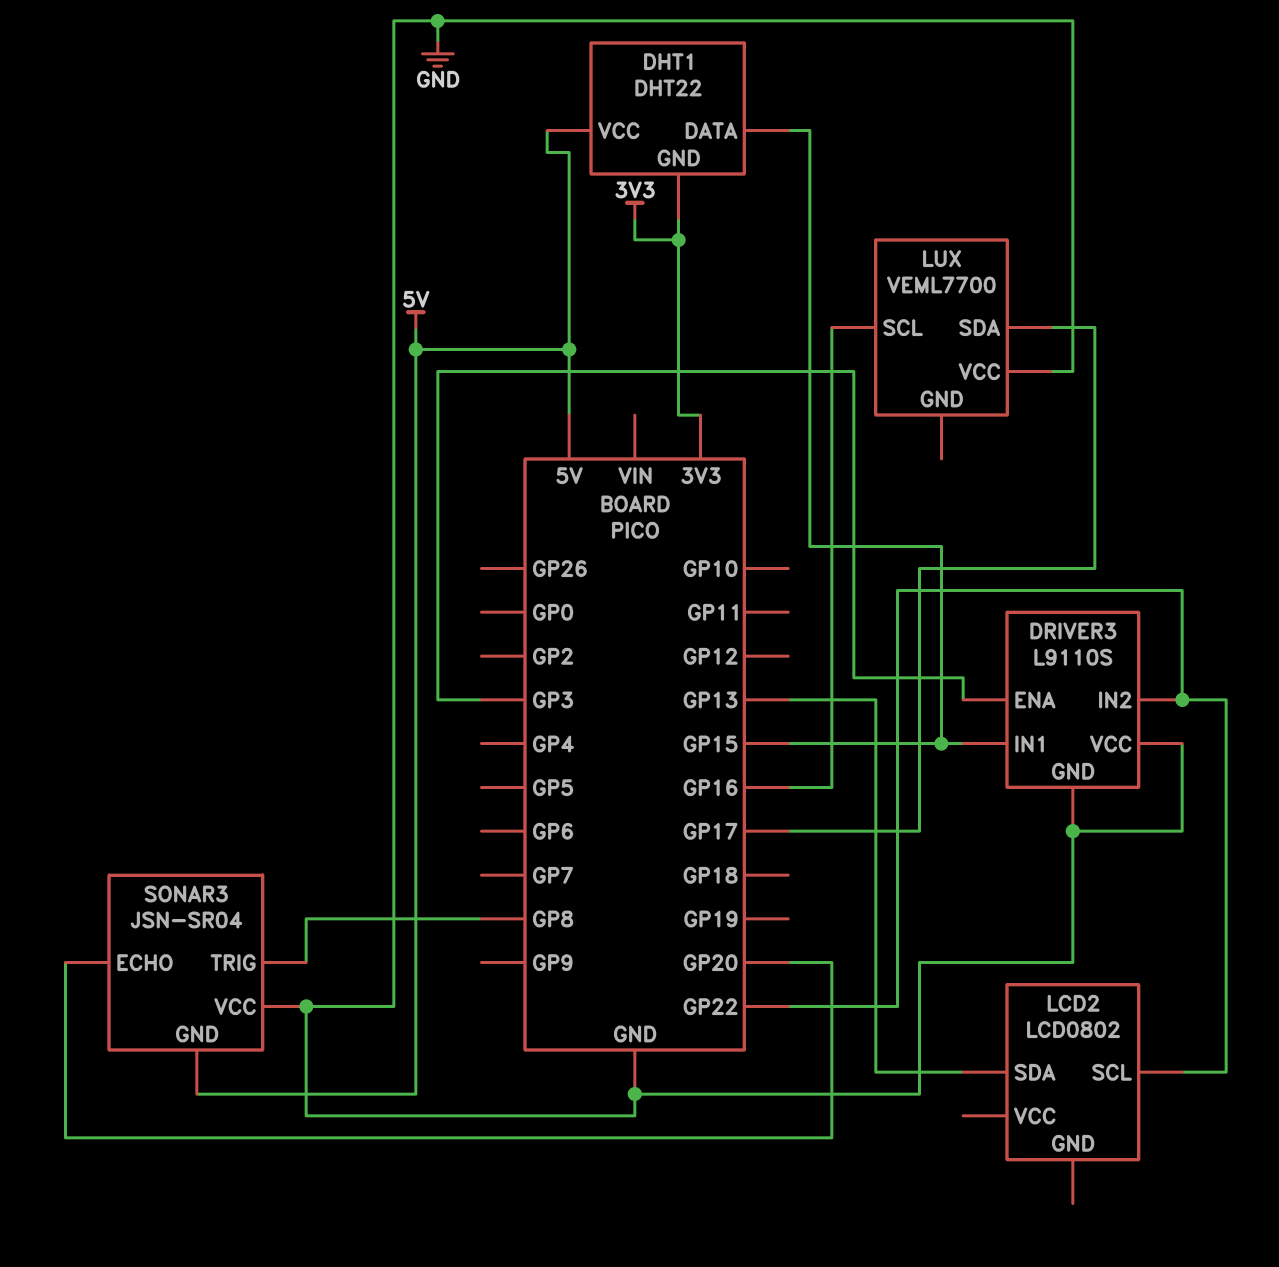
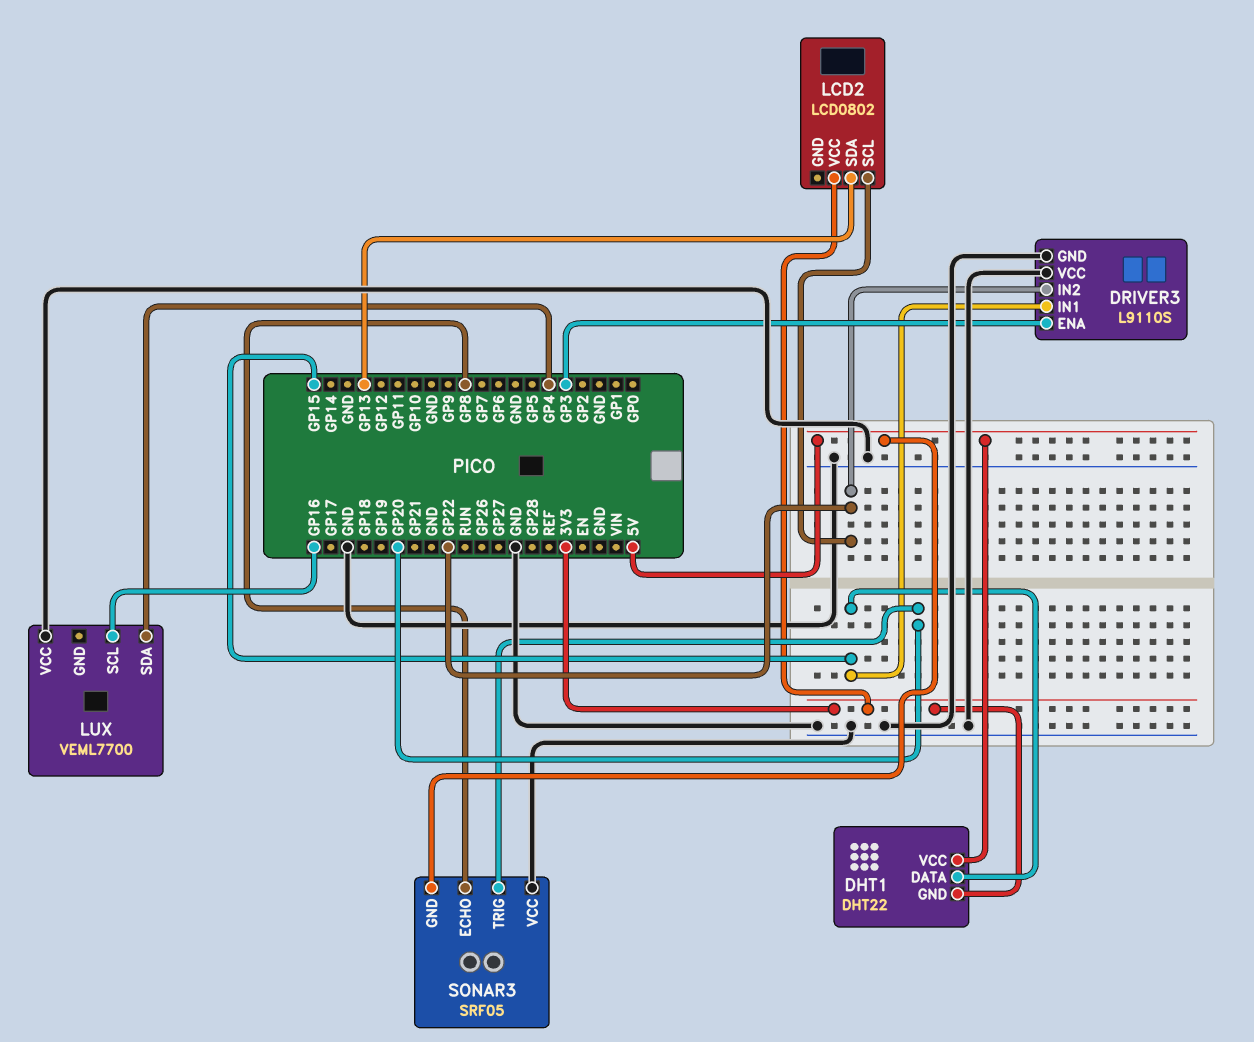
LCD2 pin VCC: none -> 3V3
LUX pin SDA: GP17 -> GP4
SONAR3: JSN-SR04 -> SRF05
SONAR3 pin ECHO: GP20 -> GP8
SONAR3 pin TRIG: GP8 -> GP20

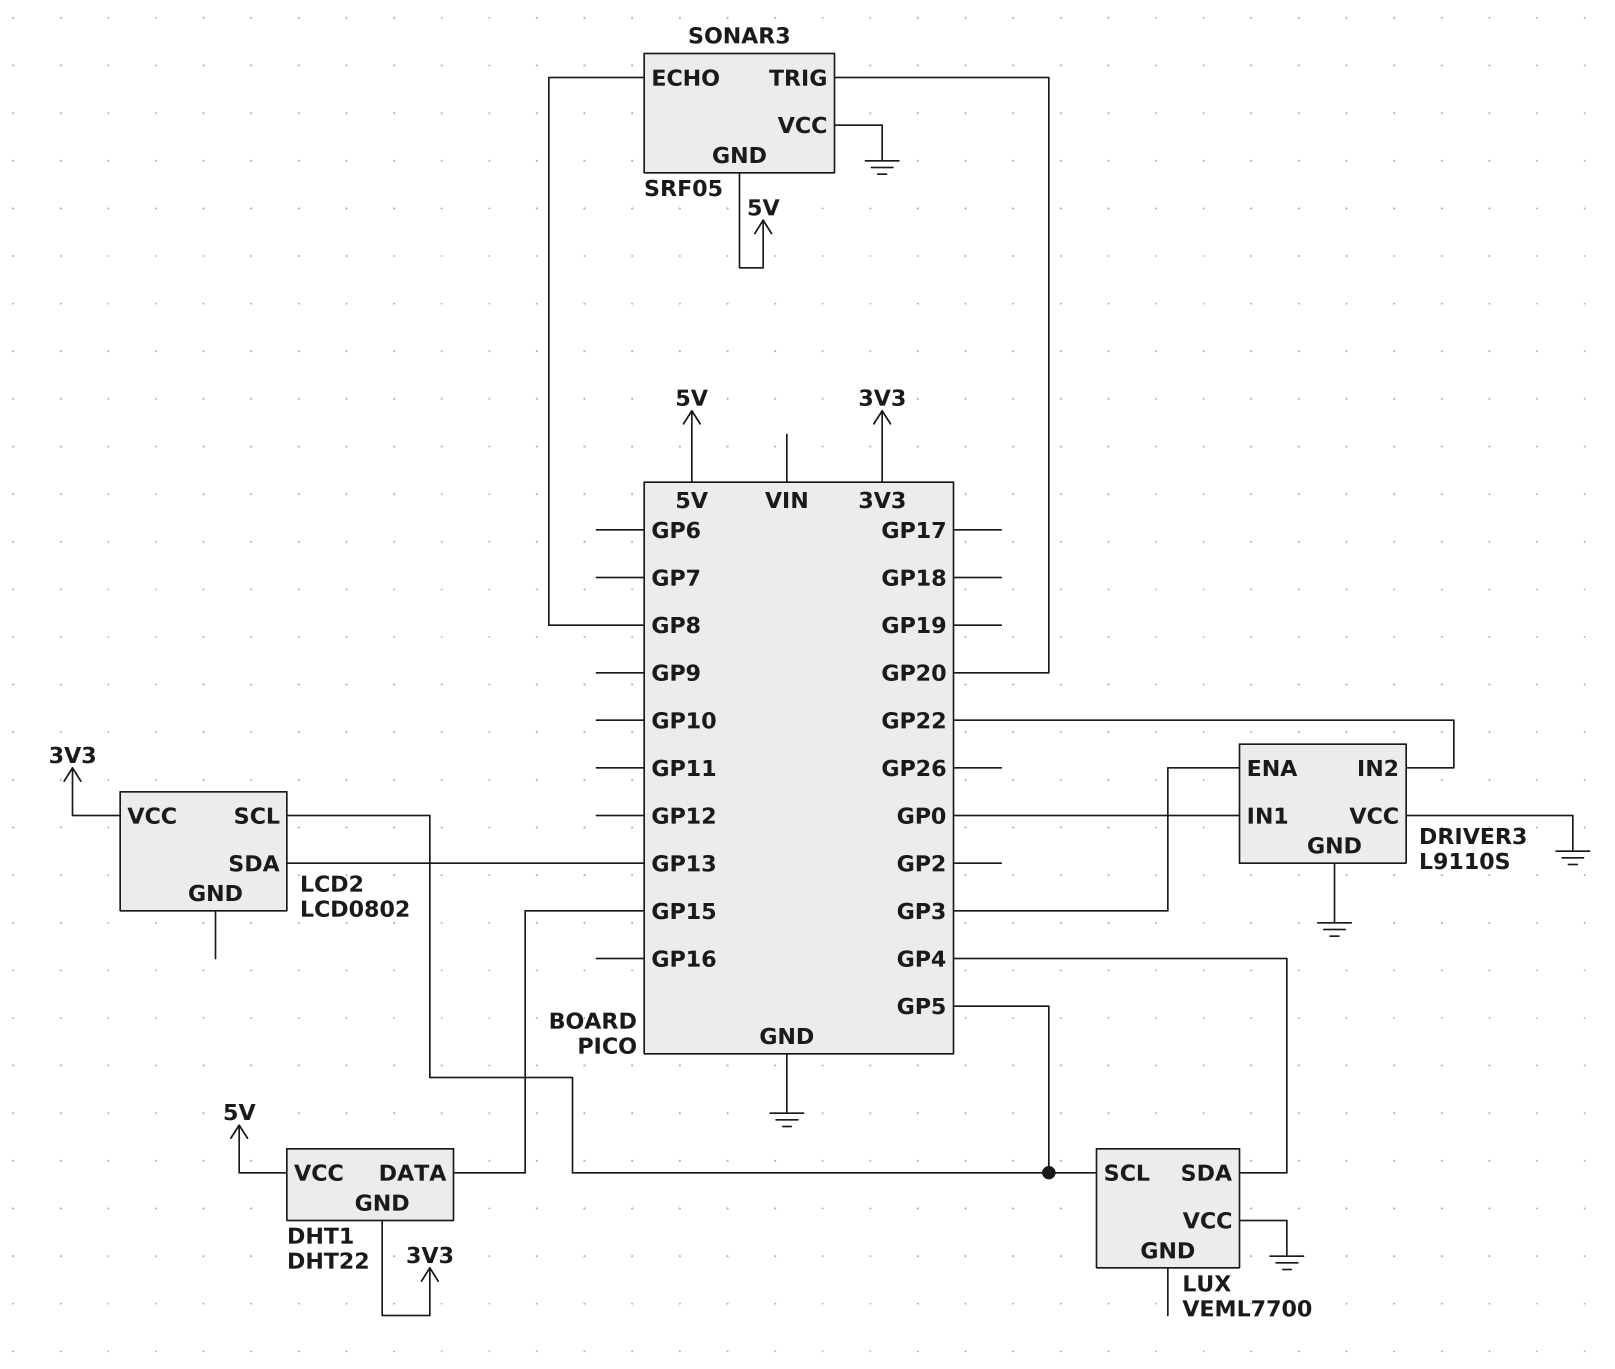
DRIVER3 pin IN1: GP15 -> GP0
LCD2 pin SCL: GP22 -> GP5
LUX pin SCL: GP16 -> GP5

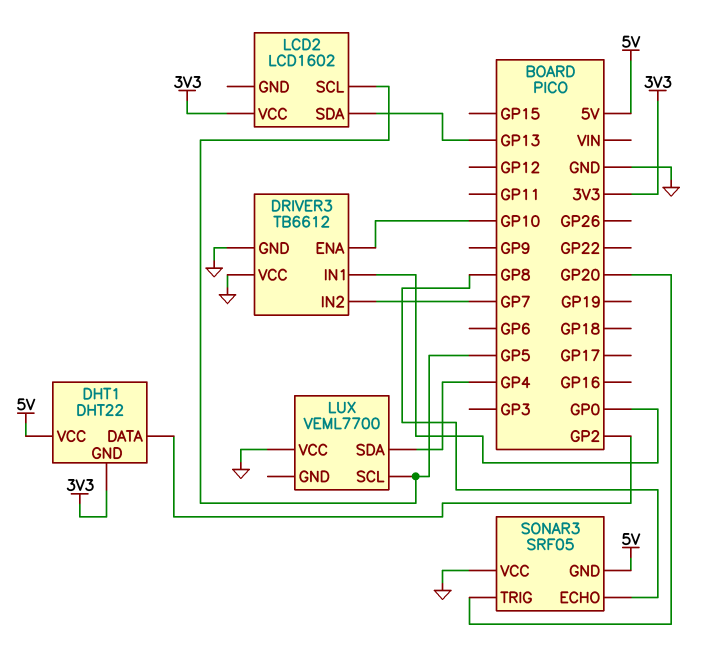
DHT1 pin DATA: GP15 -> GP2
DRIVER3: L9110S -> TB6612
DRIVER3 pin ENA: GP3 -> GP10
DRIVER3 pin IN2: GP22 -> GP7
LCD2: LCD0802 -> LCD1602

